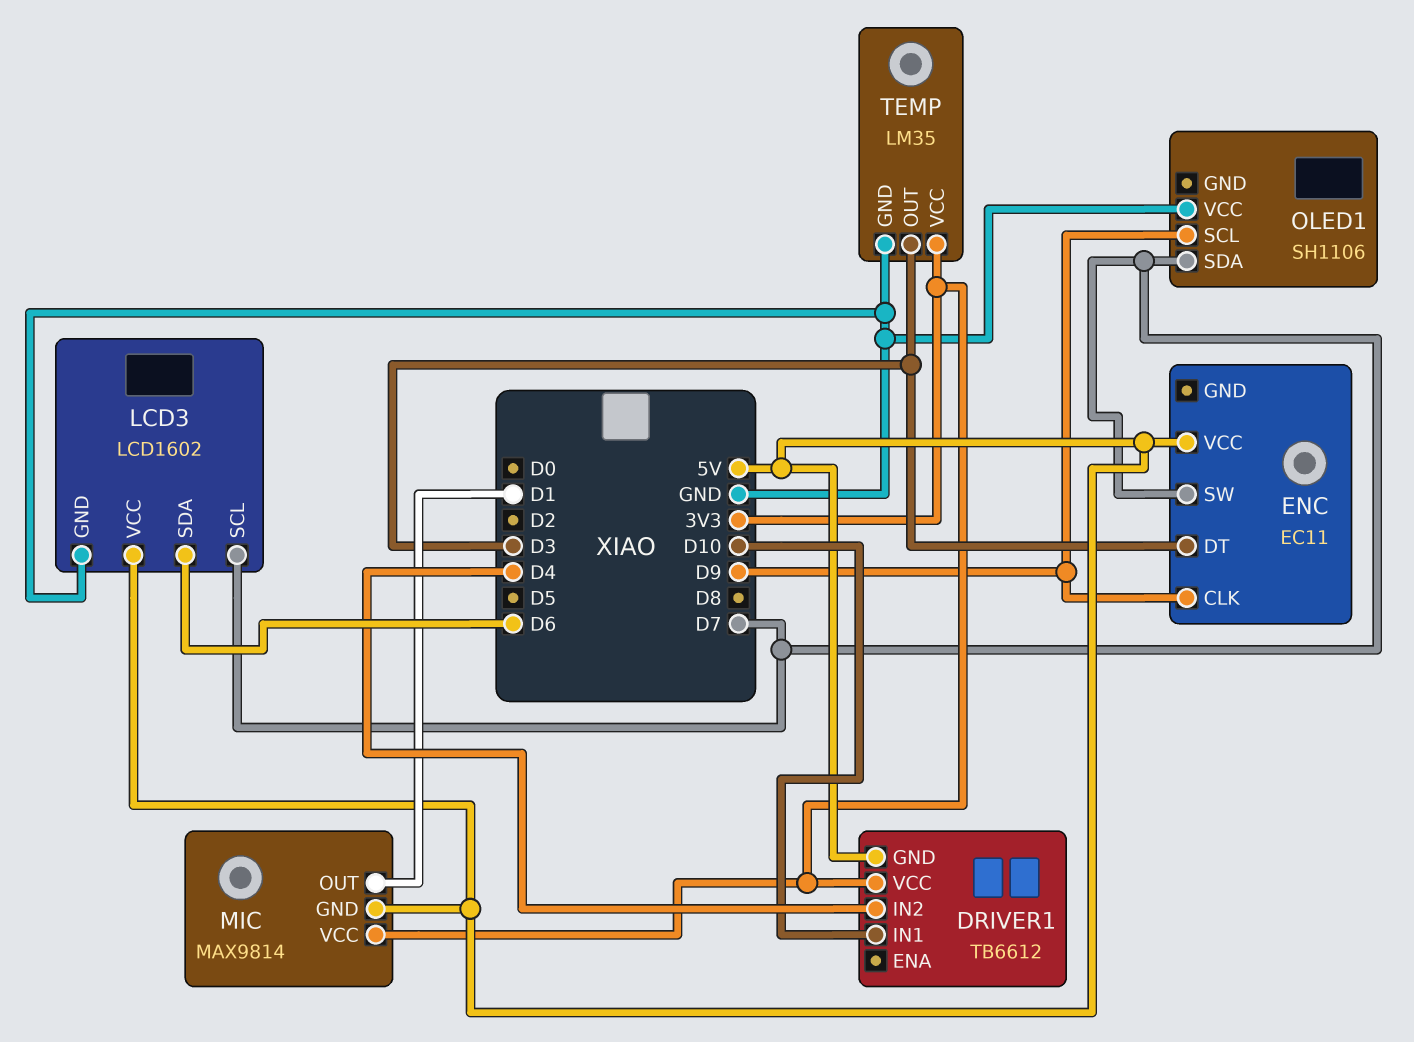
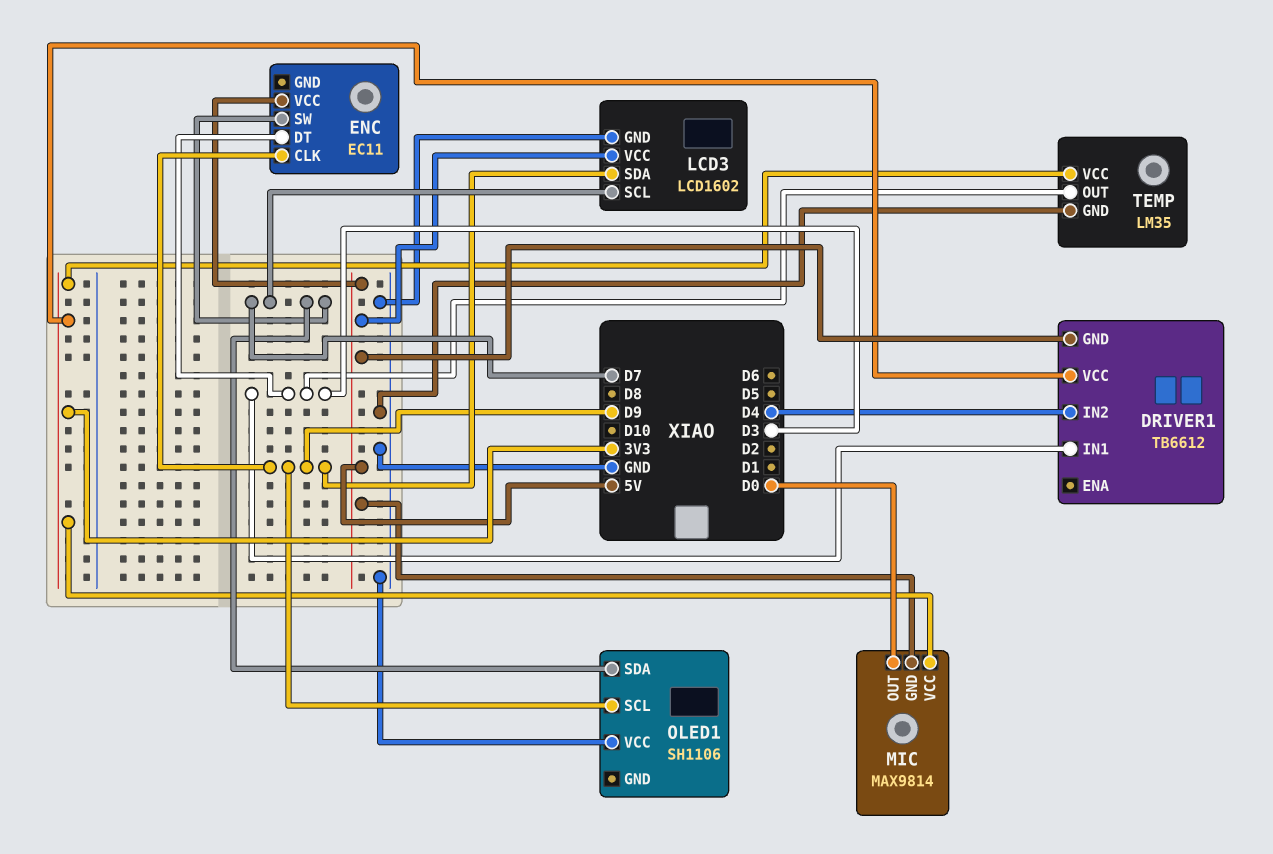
DRIVER1 pin IN1: D10 -> D3
LCD3 pin SDA: D6 -> D9
MIC pin OUT: D1 -> D0

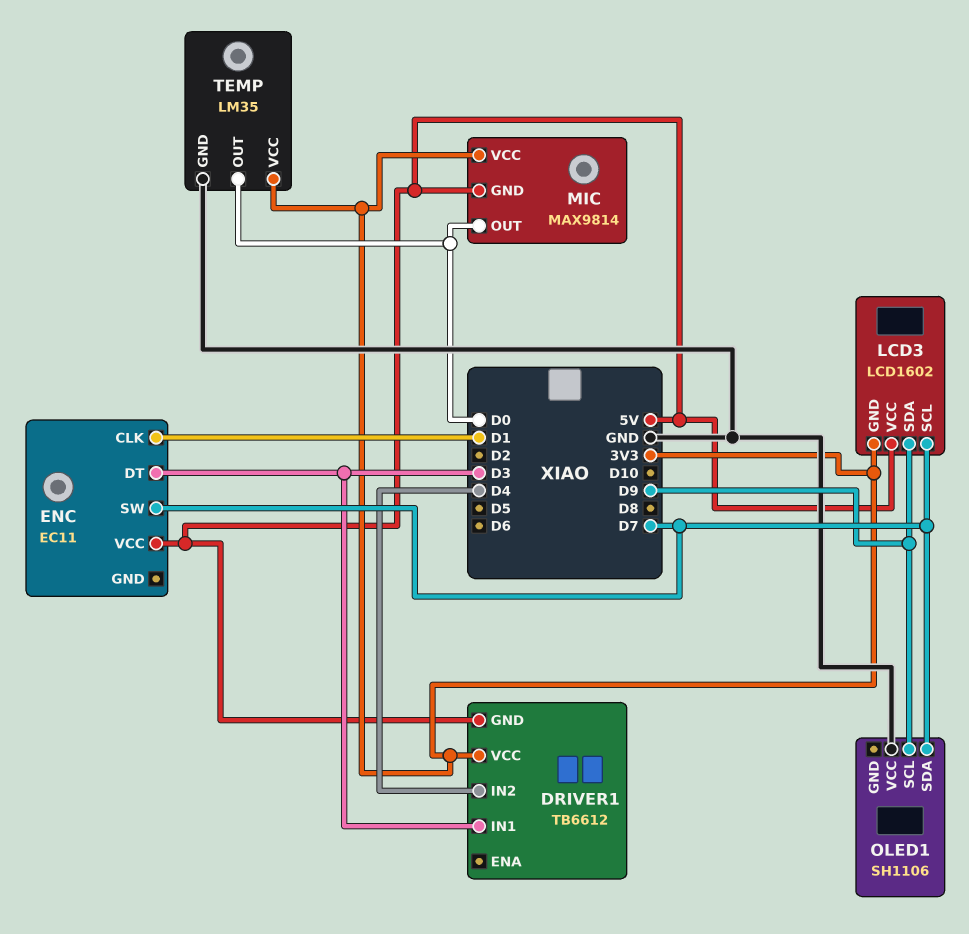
ENC pin CLK: D9 -> D1
LCD3 pin GND: GND -> 3V3
TEMP pin OUT: D3 -> D0

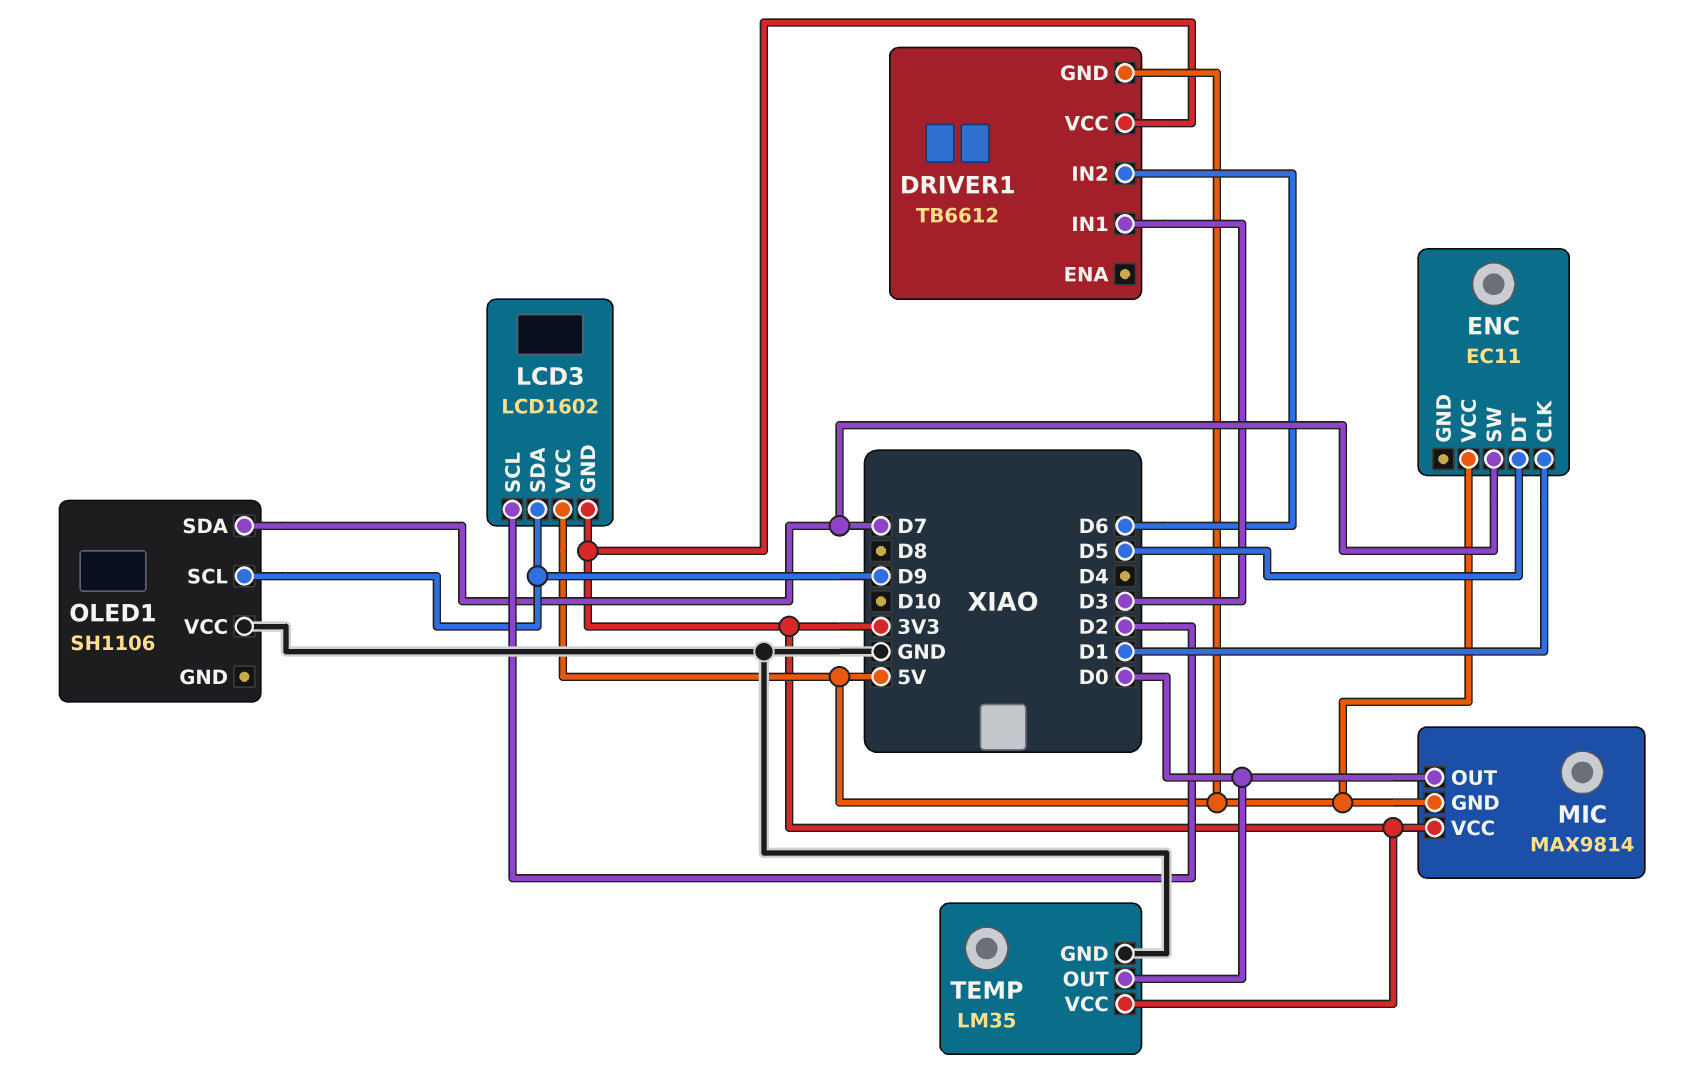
DRIVER1 pin IN2: D4 -> D6
ENC pin DT: D3 -> D5
LCD3 pin SCL: D7 -> D2

